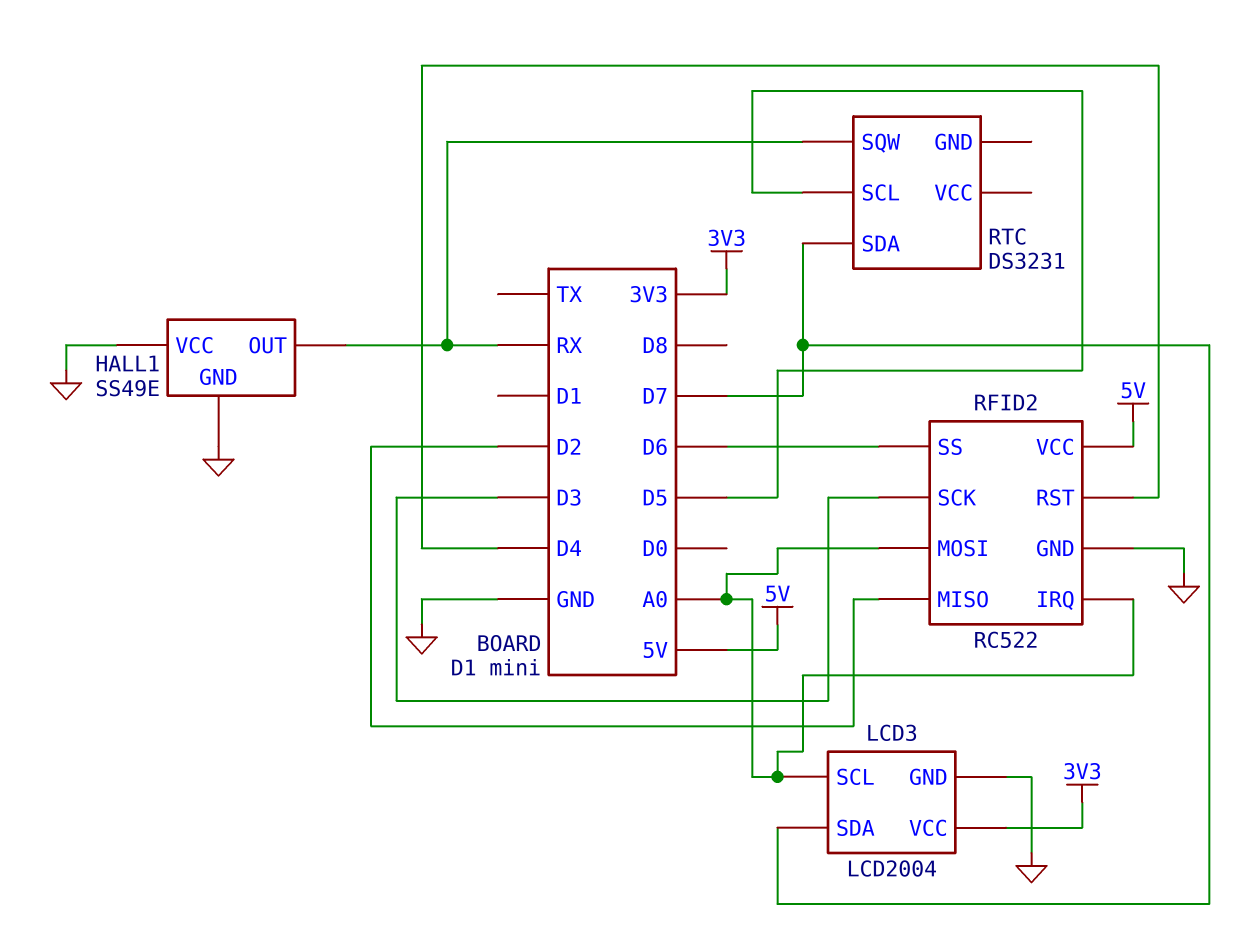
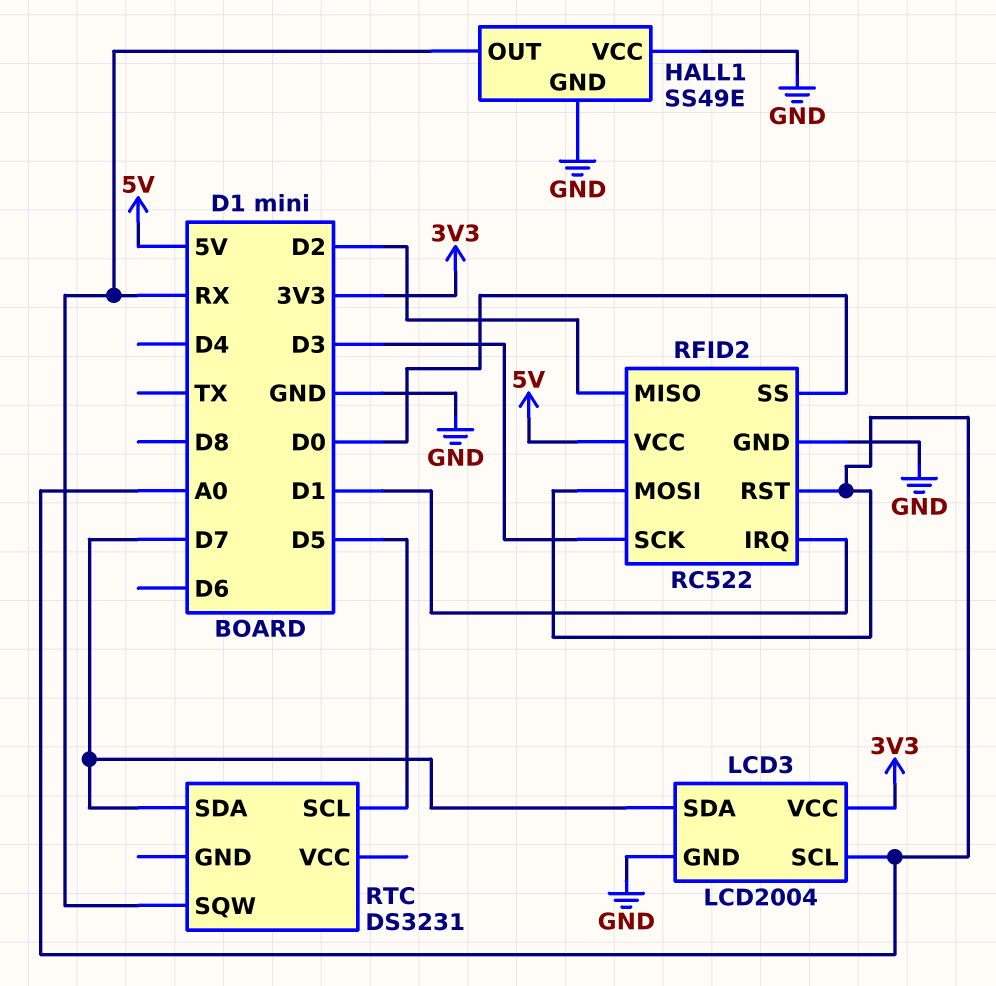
RFID2 pin IRQ: A0 -> D1
RFID2 pin RST: D4 -> A0
RFID2 pin SS: D6 -> D0

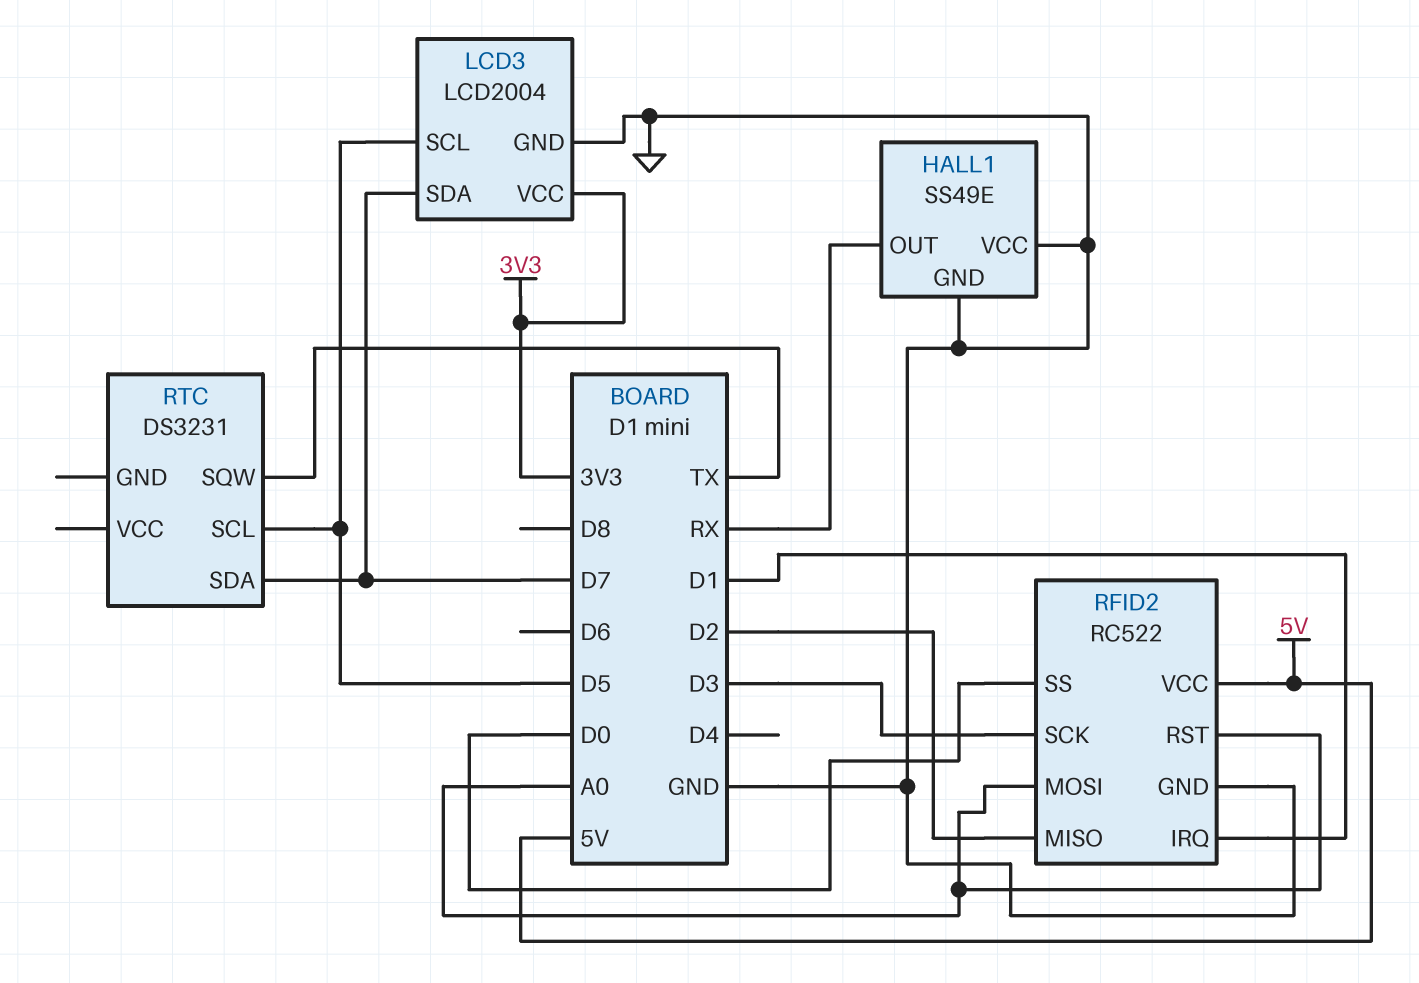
LCD3 pin SCL: A0 -> D5
RTC pin SQW: RX -> TX

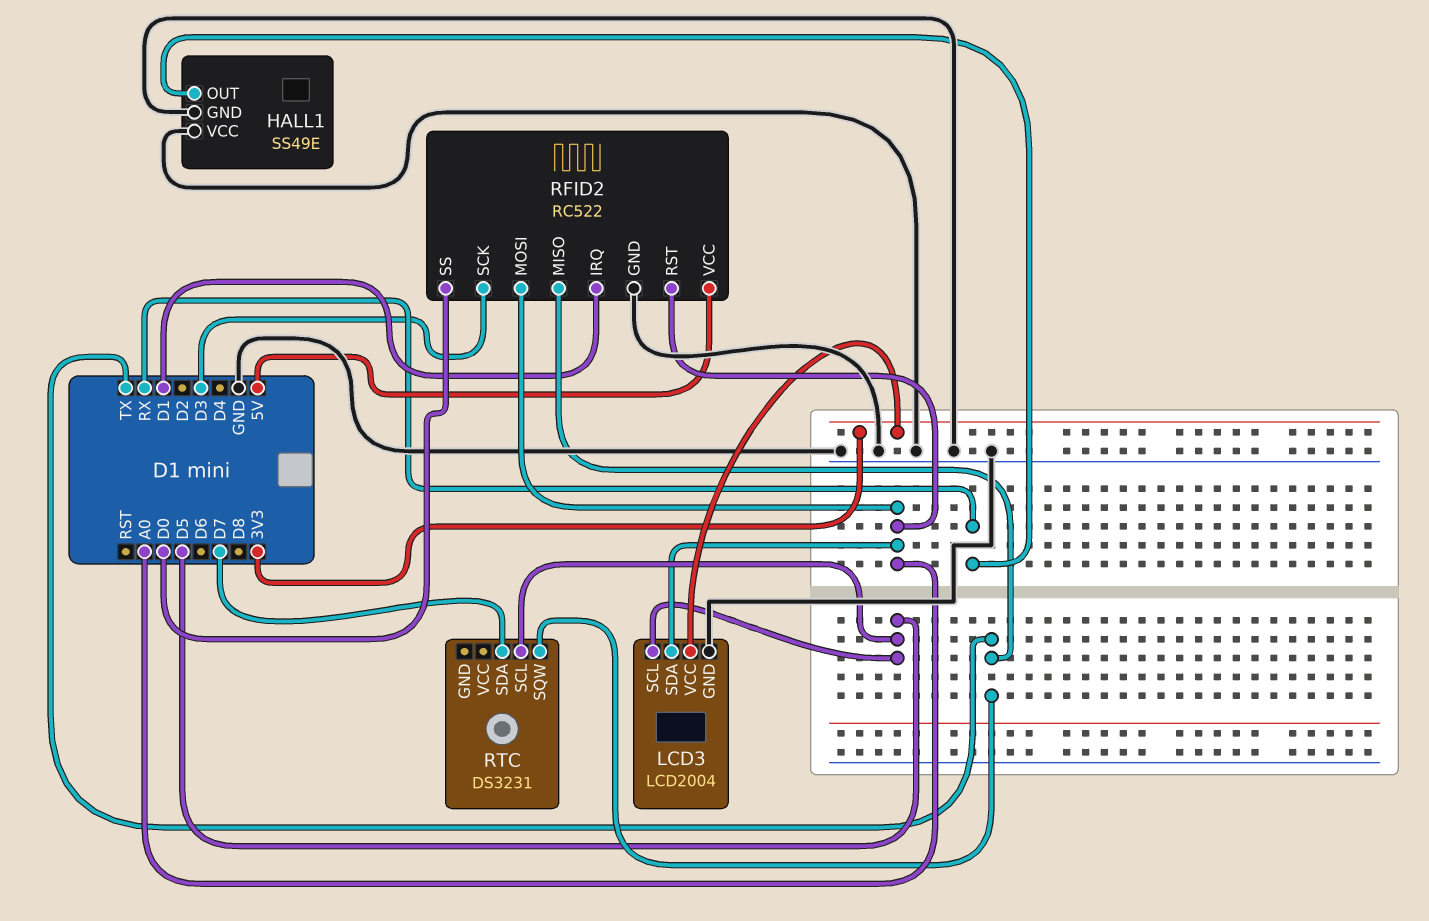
LCD3 pin SDA: D7 -> A0
RFID2 pin MISO: D2 -> TX

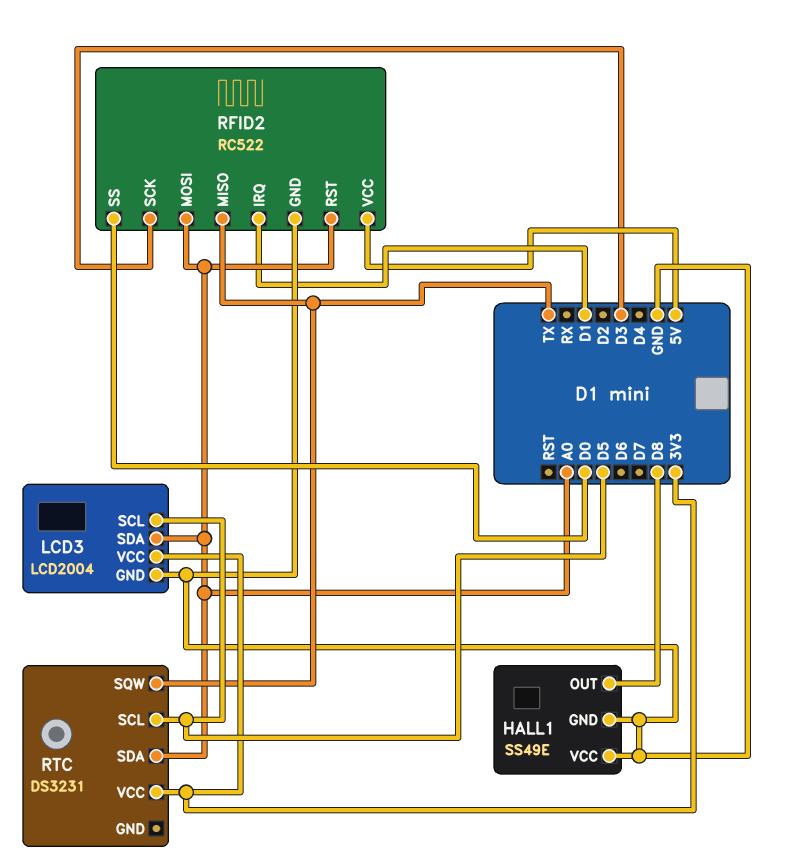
HALL1 pin OUT: RX -> D8
RTC pin SDA: D7 -> A0
RTC pin VCC: none -> 3V3

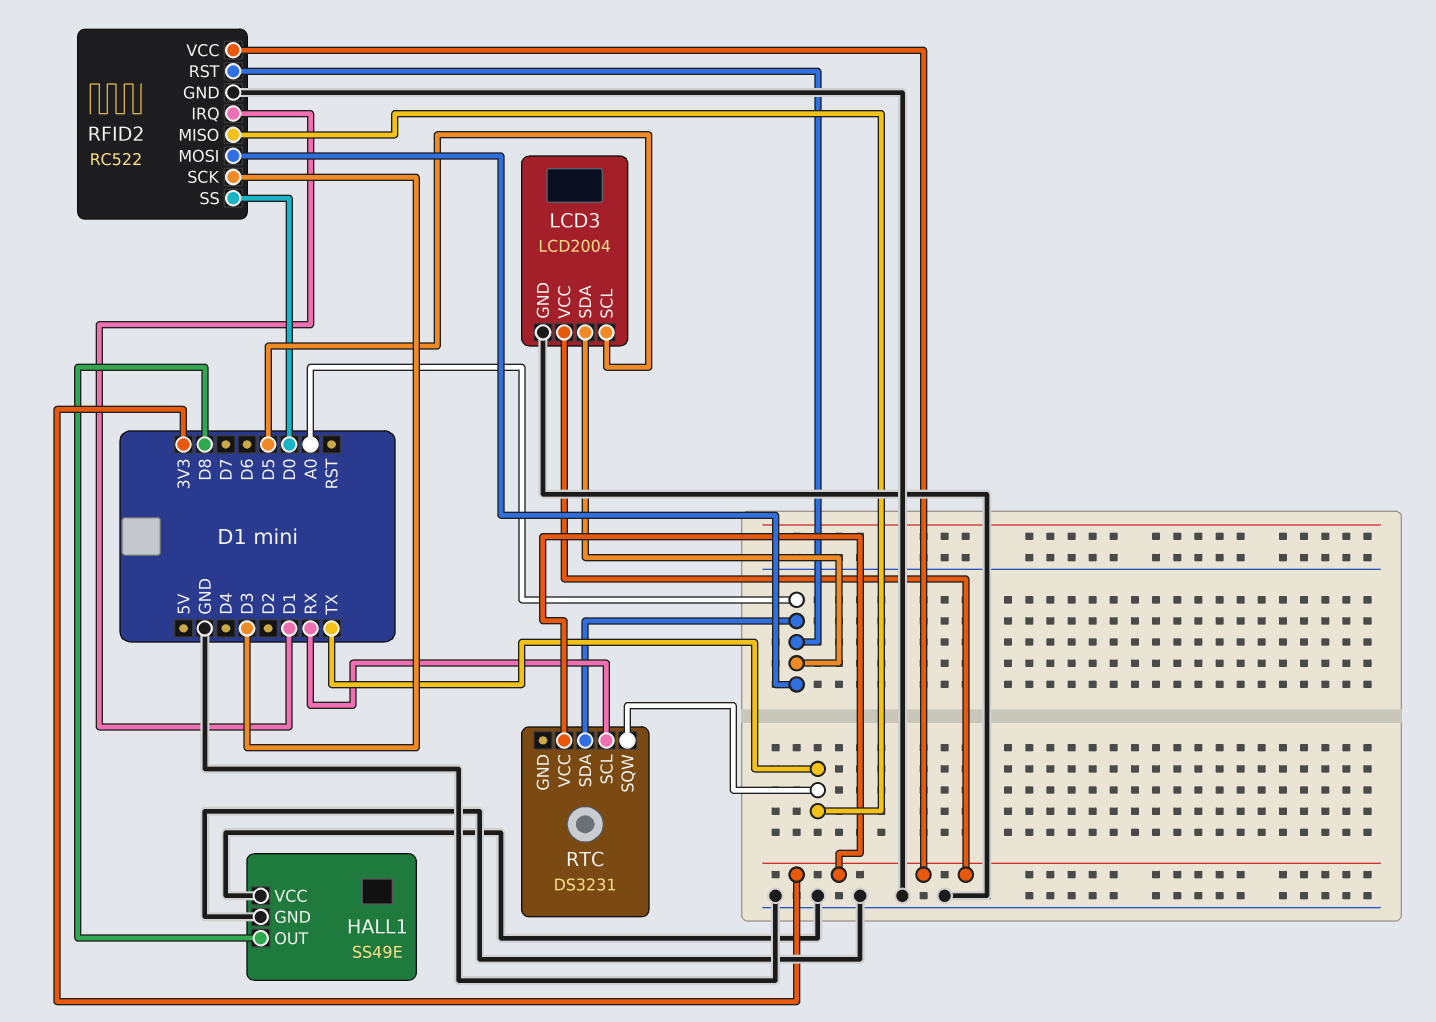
RFID2 pin VCC: 5V -> 3V3
RTC pin SCL: D5 -> RX

